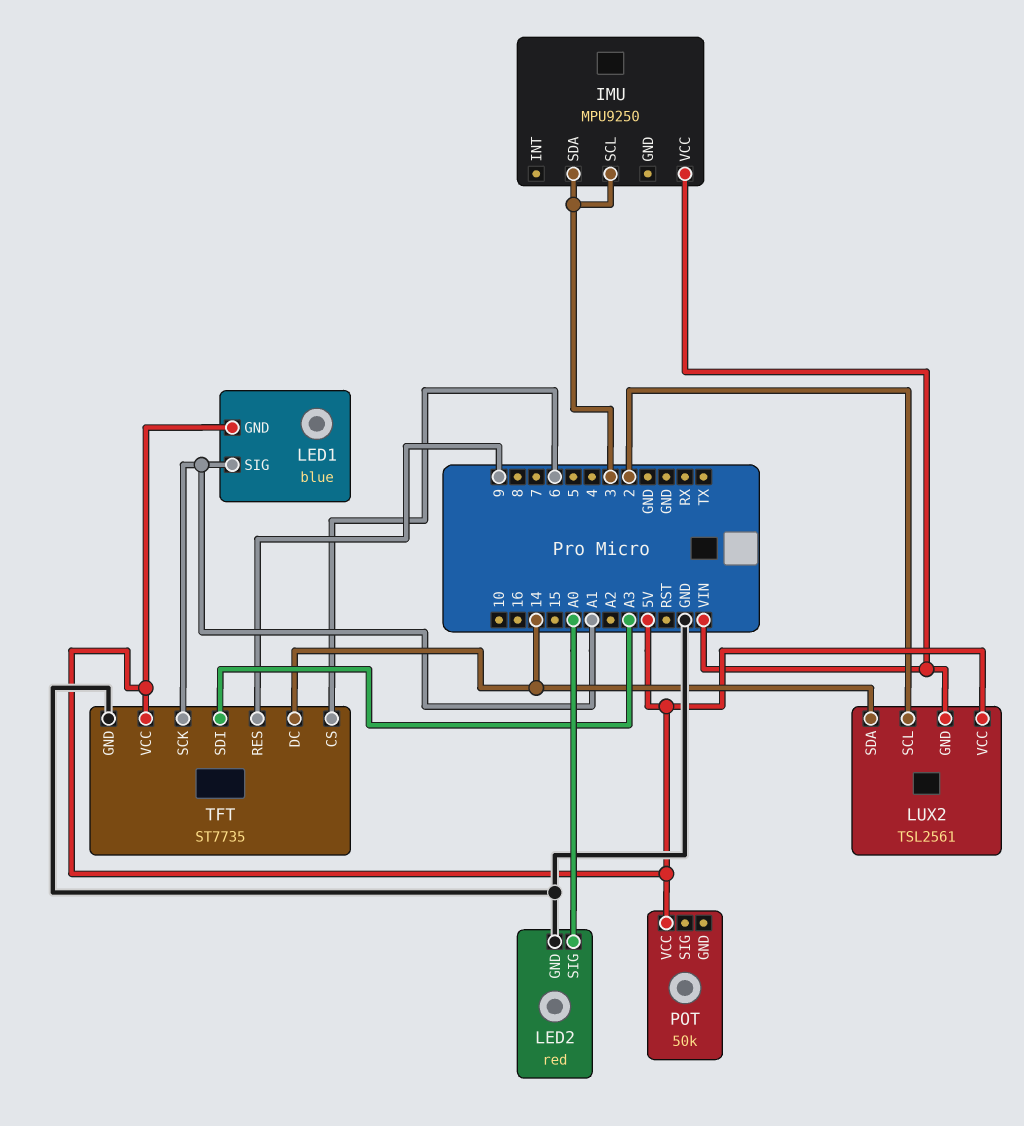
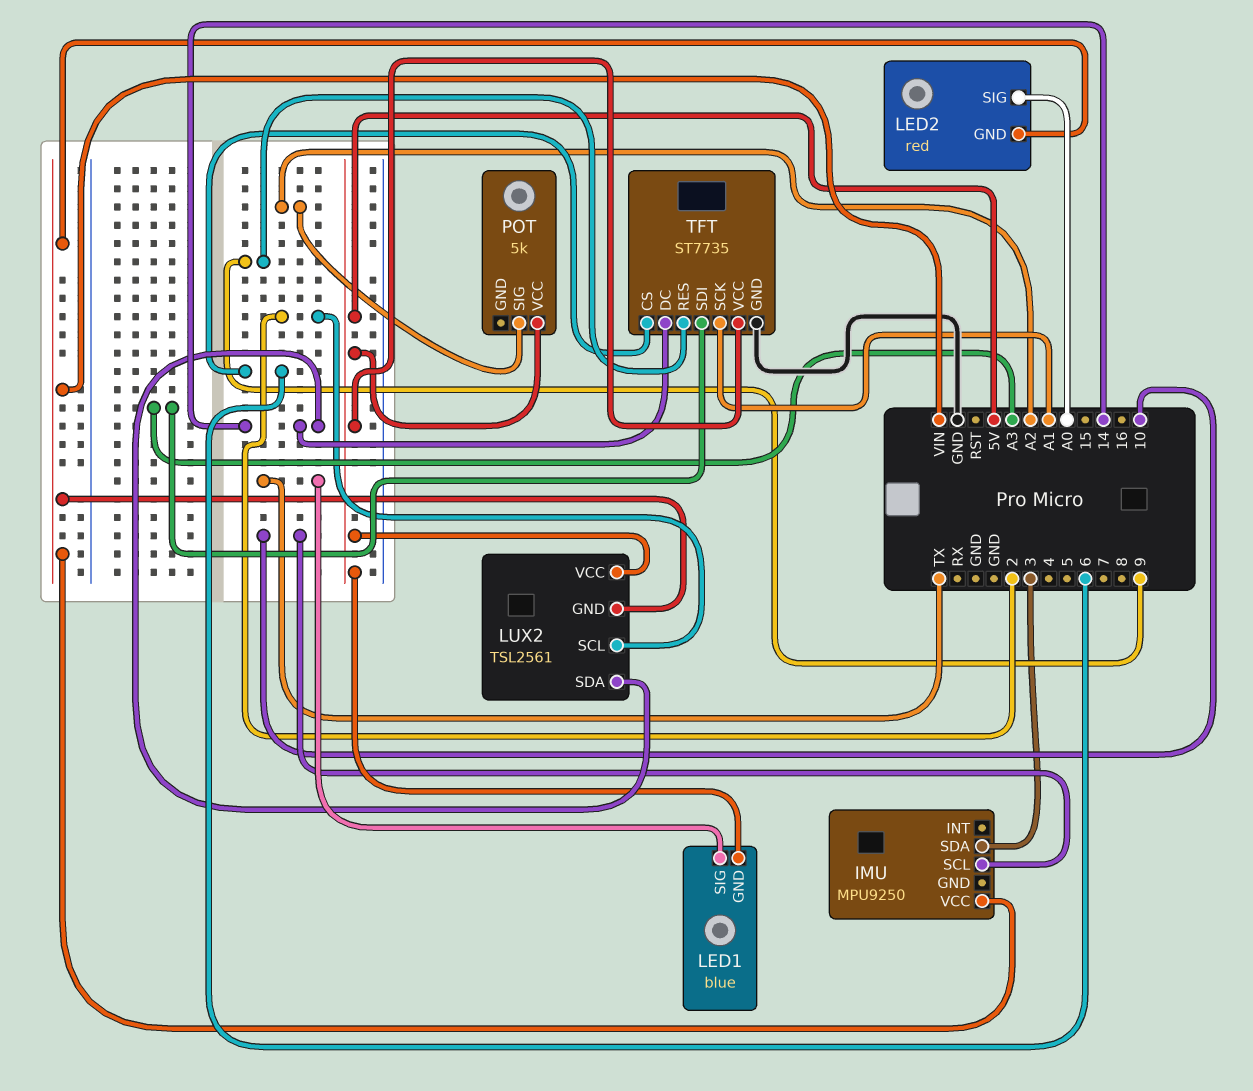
IMU pin SCL: 3 -> 10
LED1 pin SIG: A1 -> TX
LED2 pin GND: GND -> VIN
POT: 50k -> 5k
POT pin SIG: none -> A2

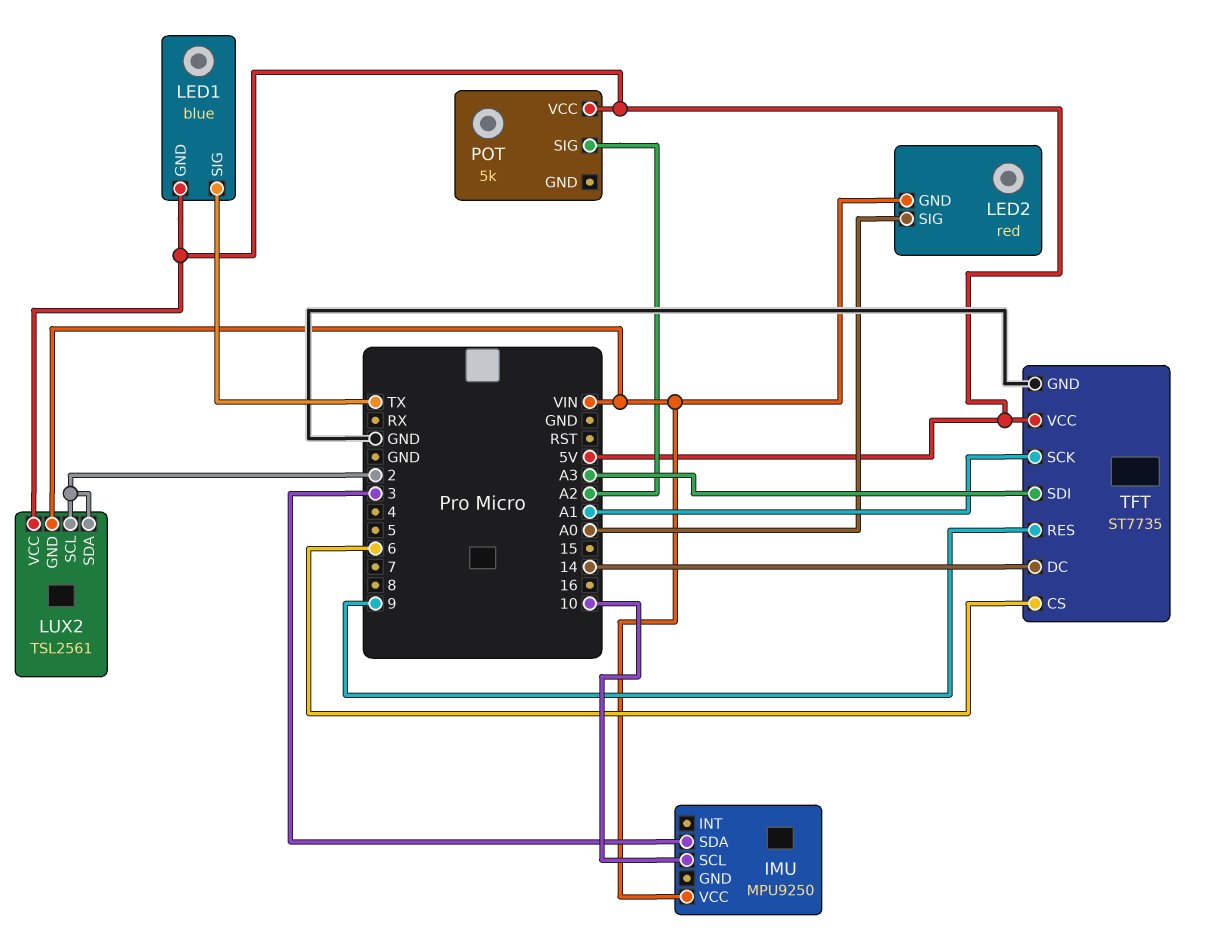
LUX2 pin SDA: 14 -> 2

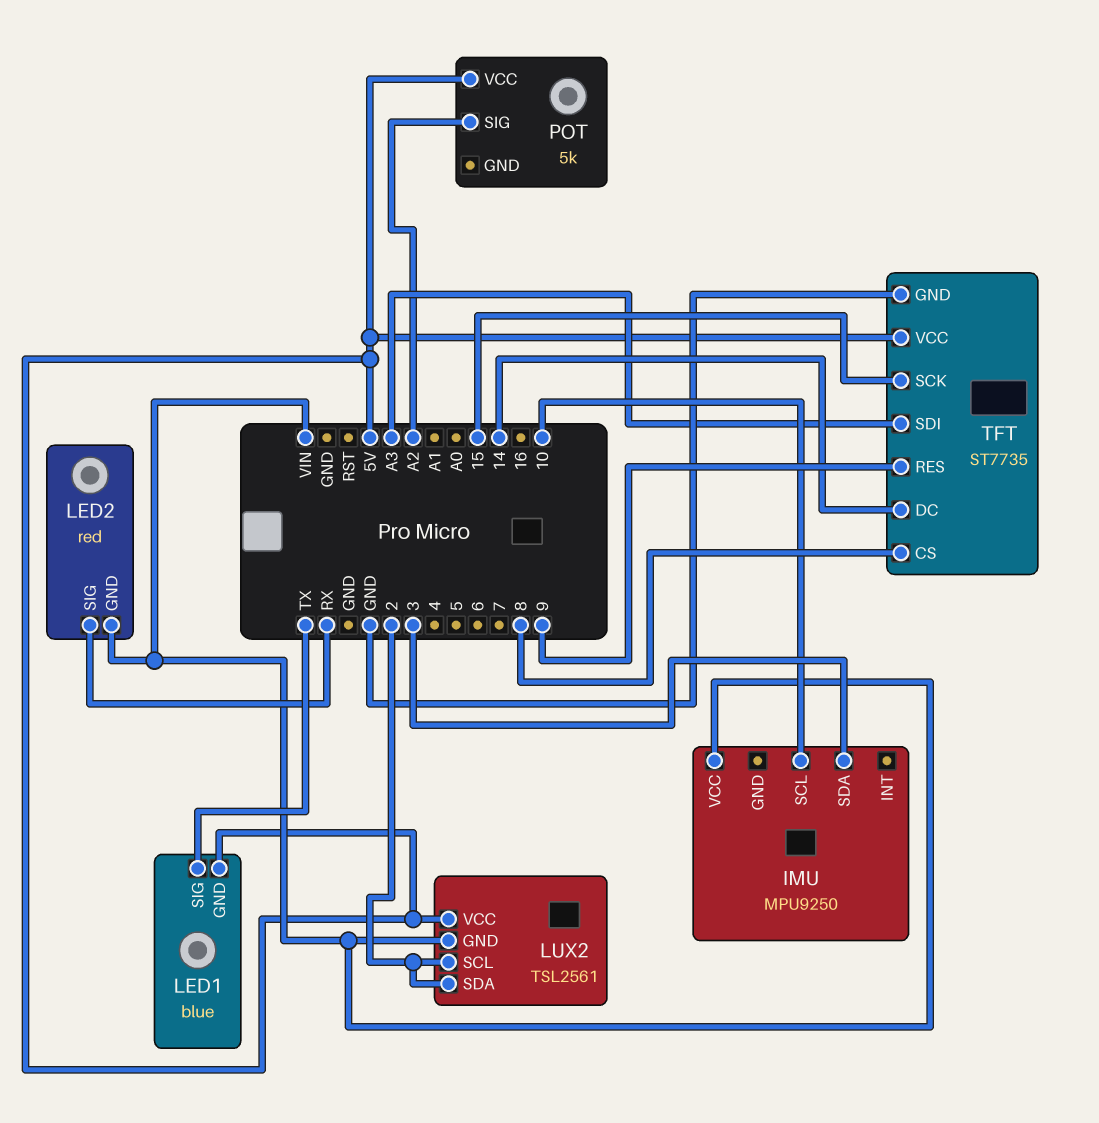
LED2 pin SIG: A0 -> RX
TFT pin CS: 6 -> 8
TFT pin SCK: A1 -> 15

